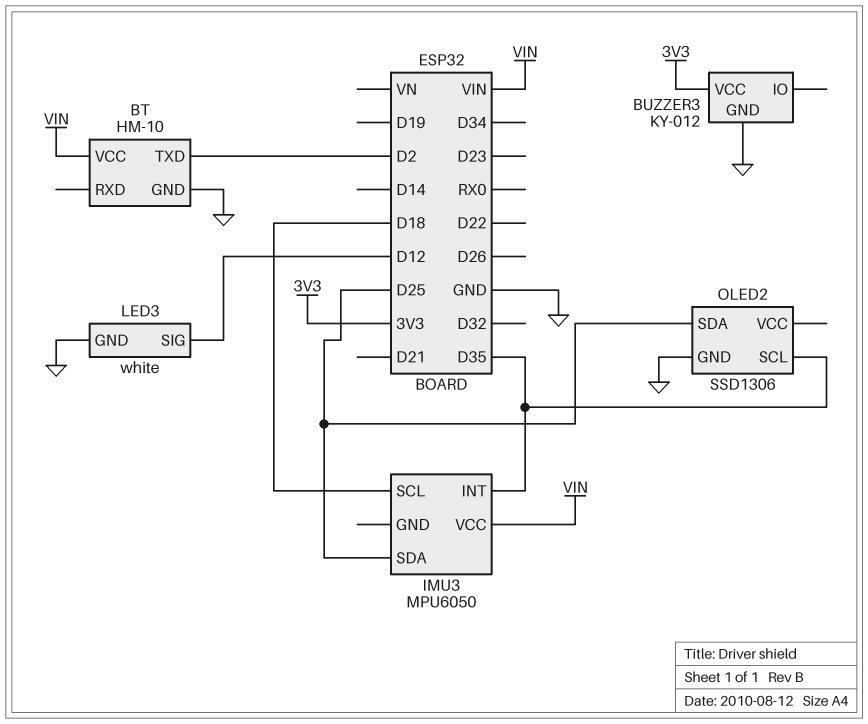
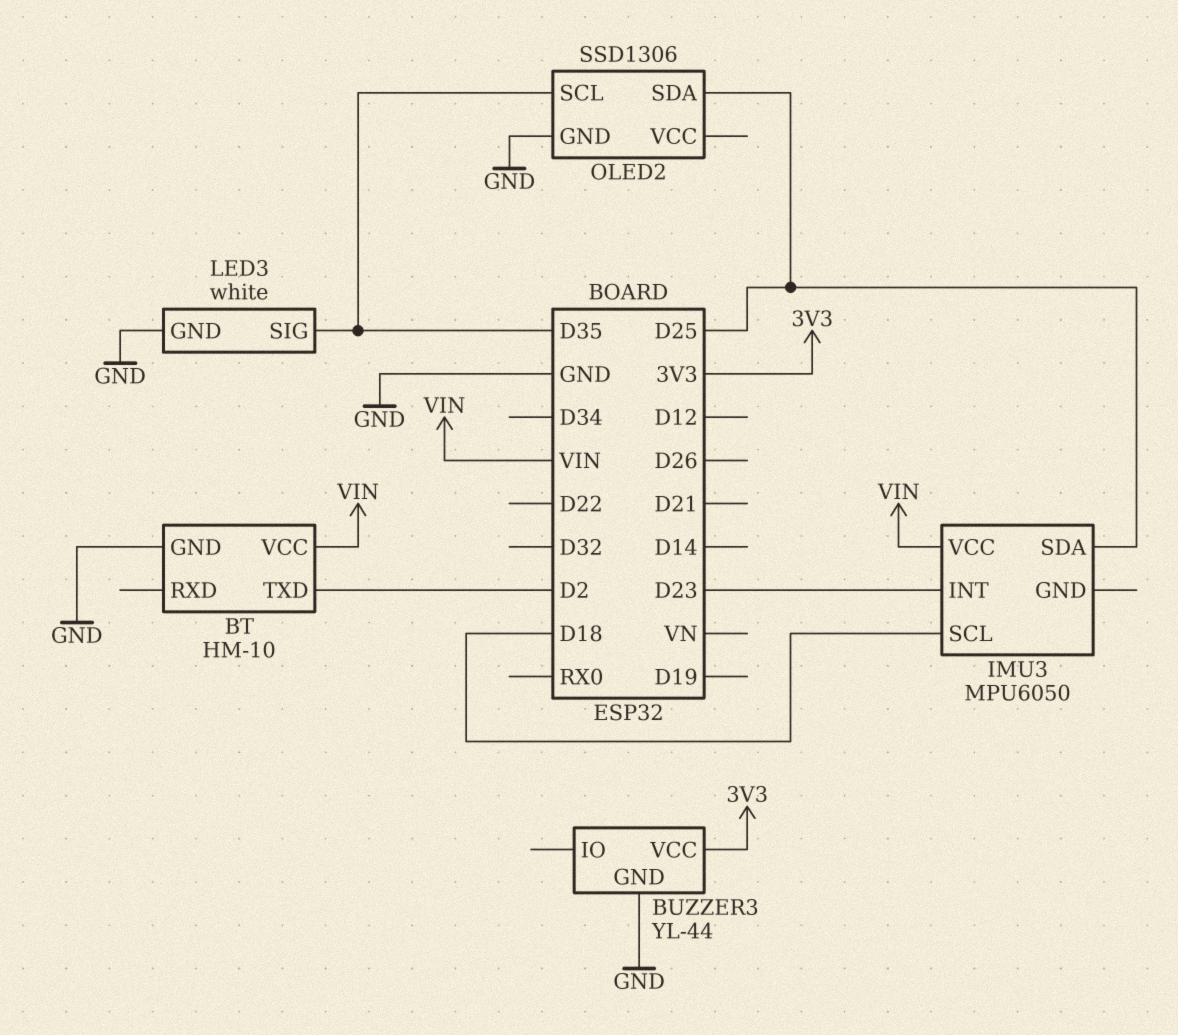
BUZZER3: KY-012 -> YL-44
IMU3 pin INT: D35 -> D23
LED3 pin SIG: D12 -> D35

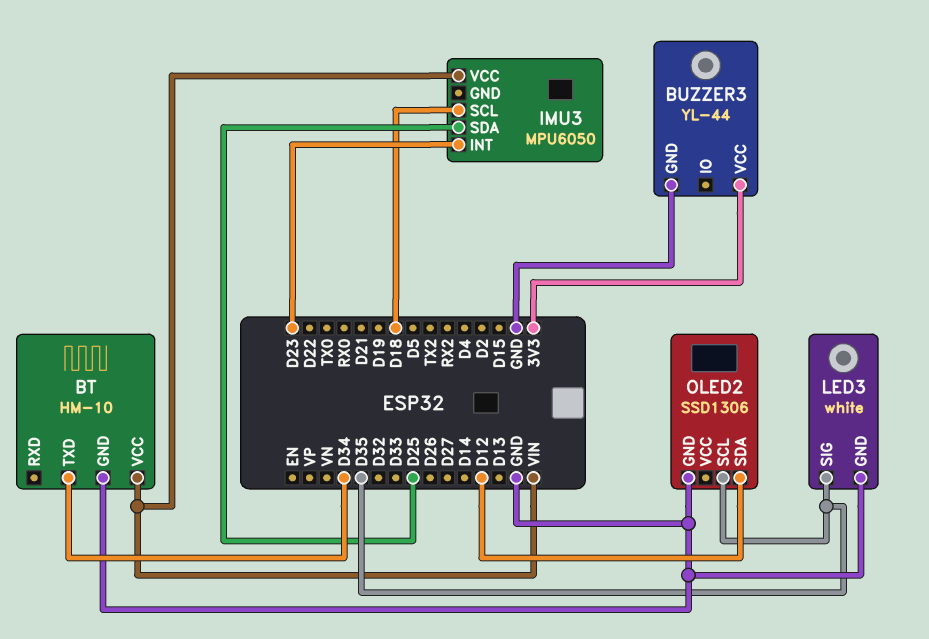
BT pin TXD: D2 -> D34
OLED2 pin SDA: D25 -> D12

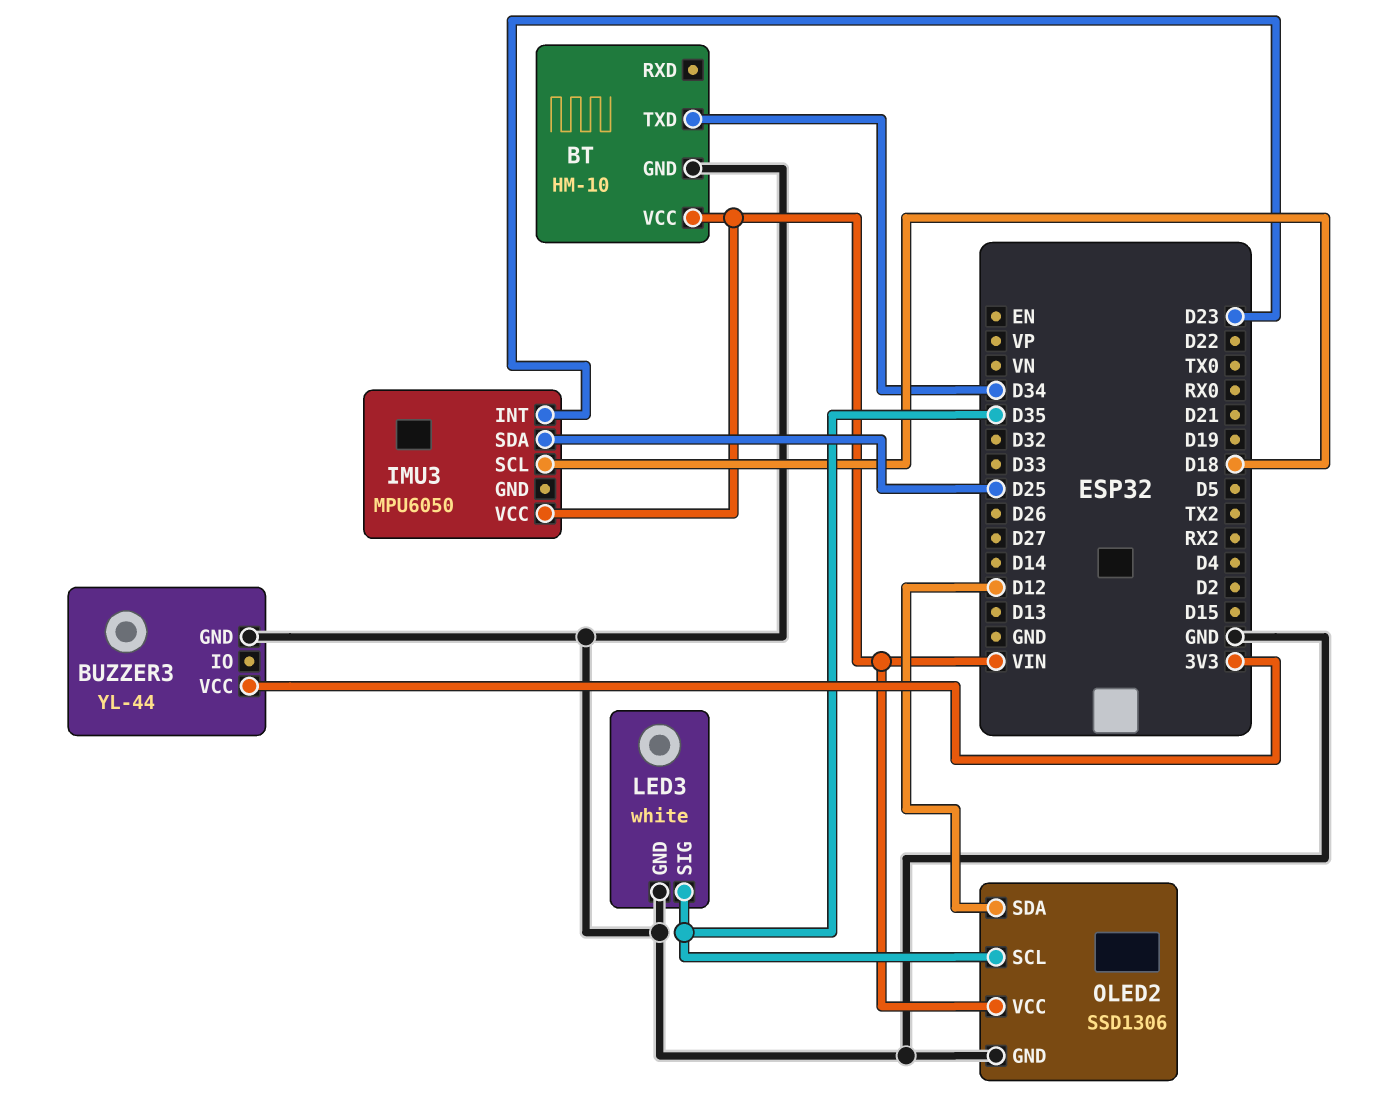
OLED2 pin VCC: none -> VIN

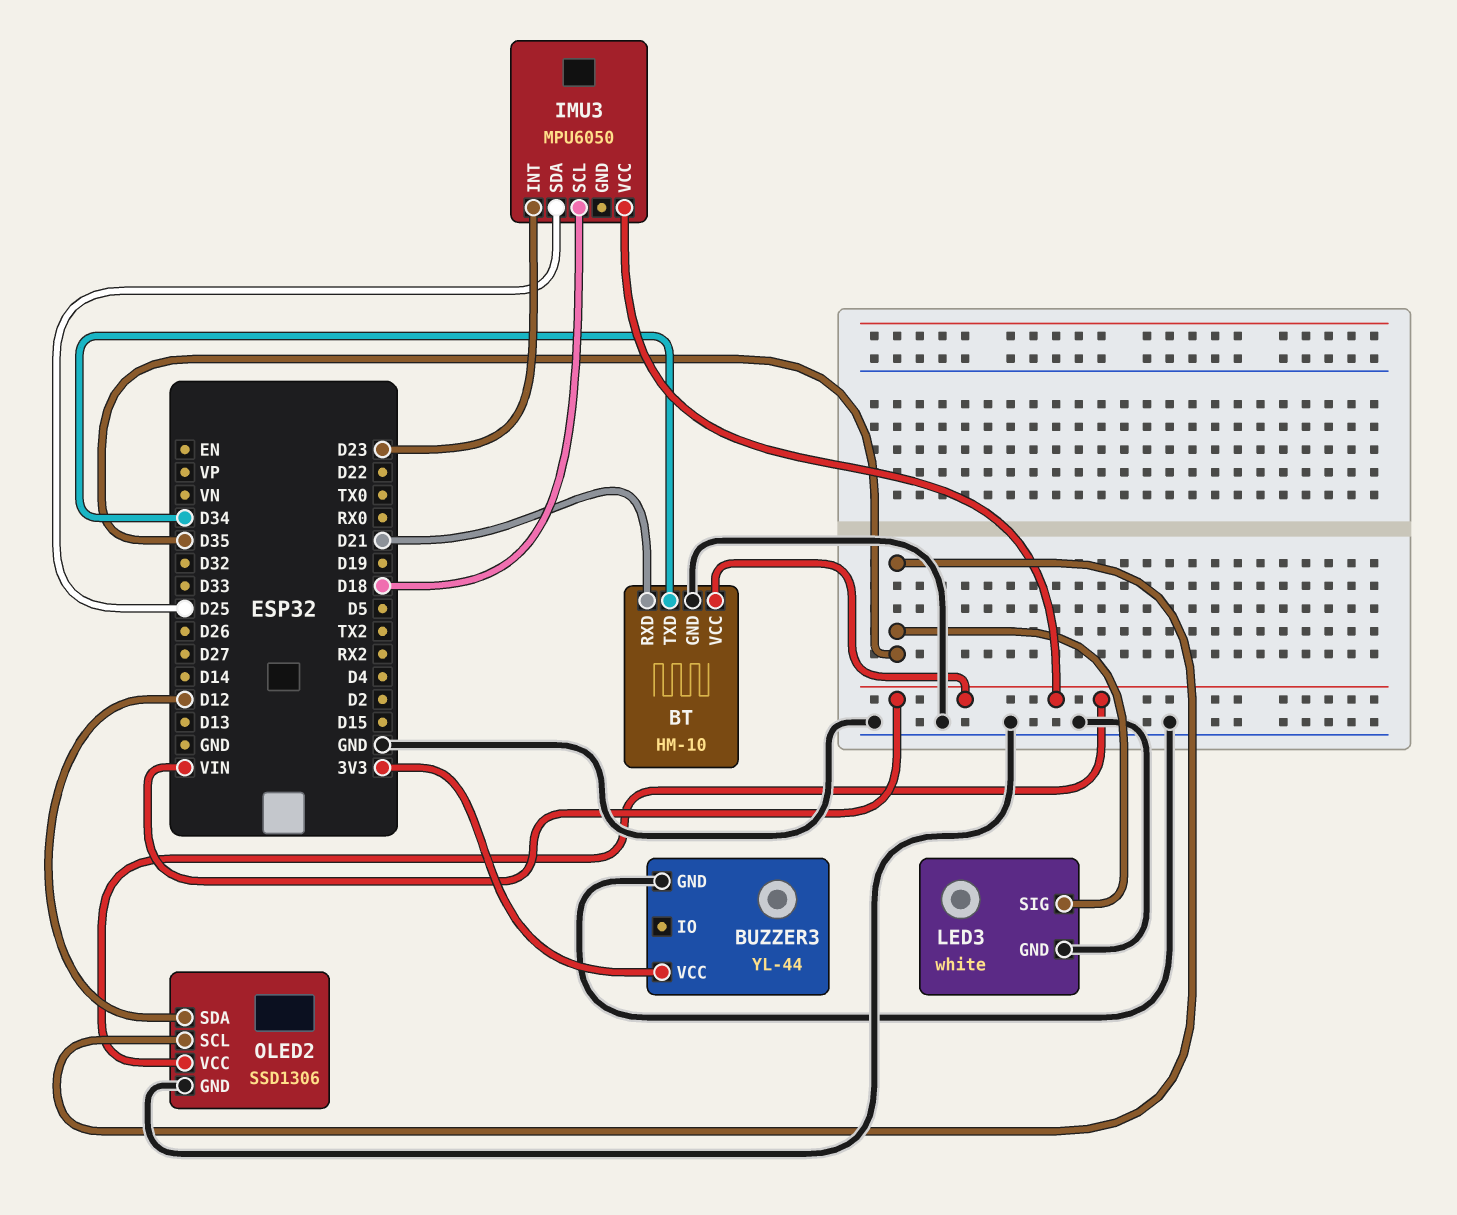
BT pin RXD: none -> D21

